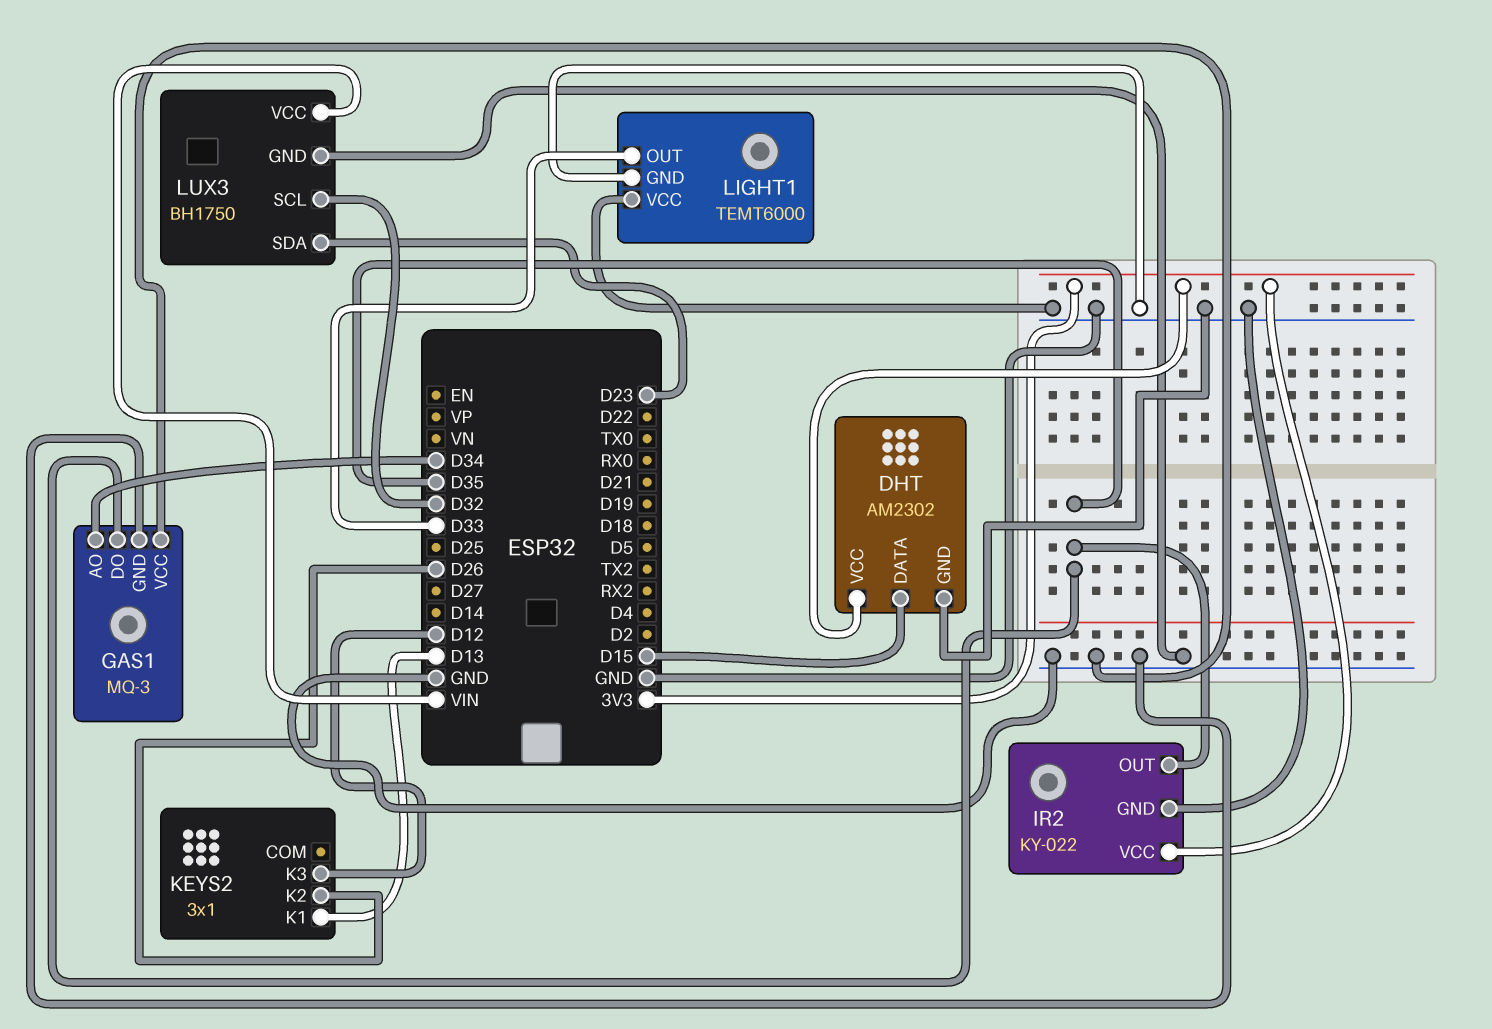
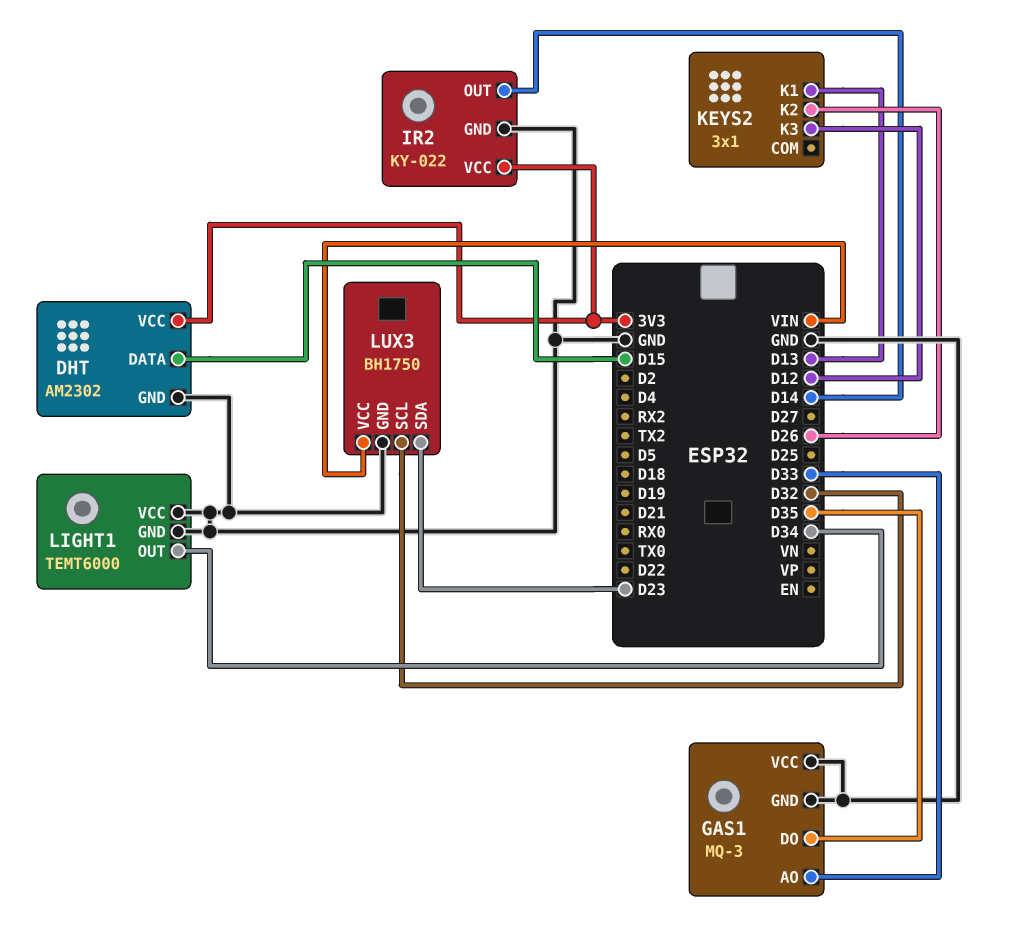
GAS1 pin AO: D34 -> D33
IR2 pin OUT: D35 -> D14
LIGHT1 pin OUT: D33 -> D34

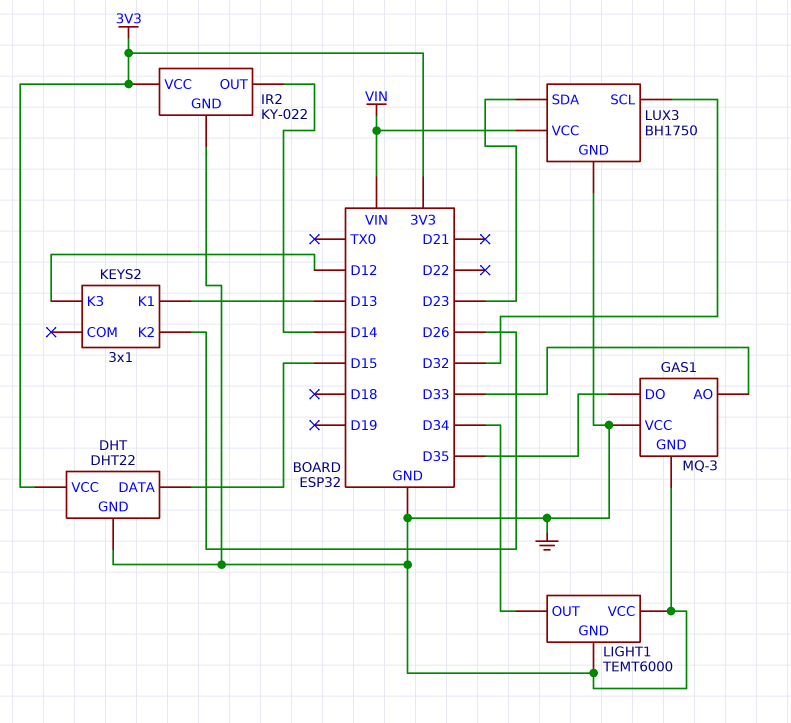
DHT: AM2302 -> DHT22

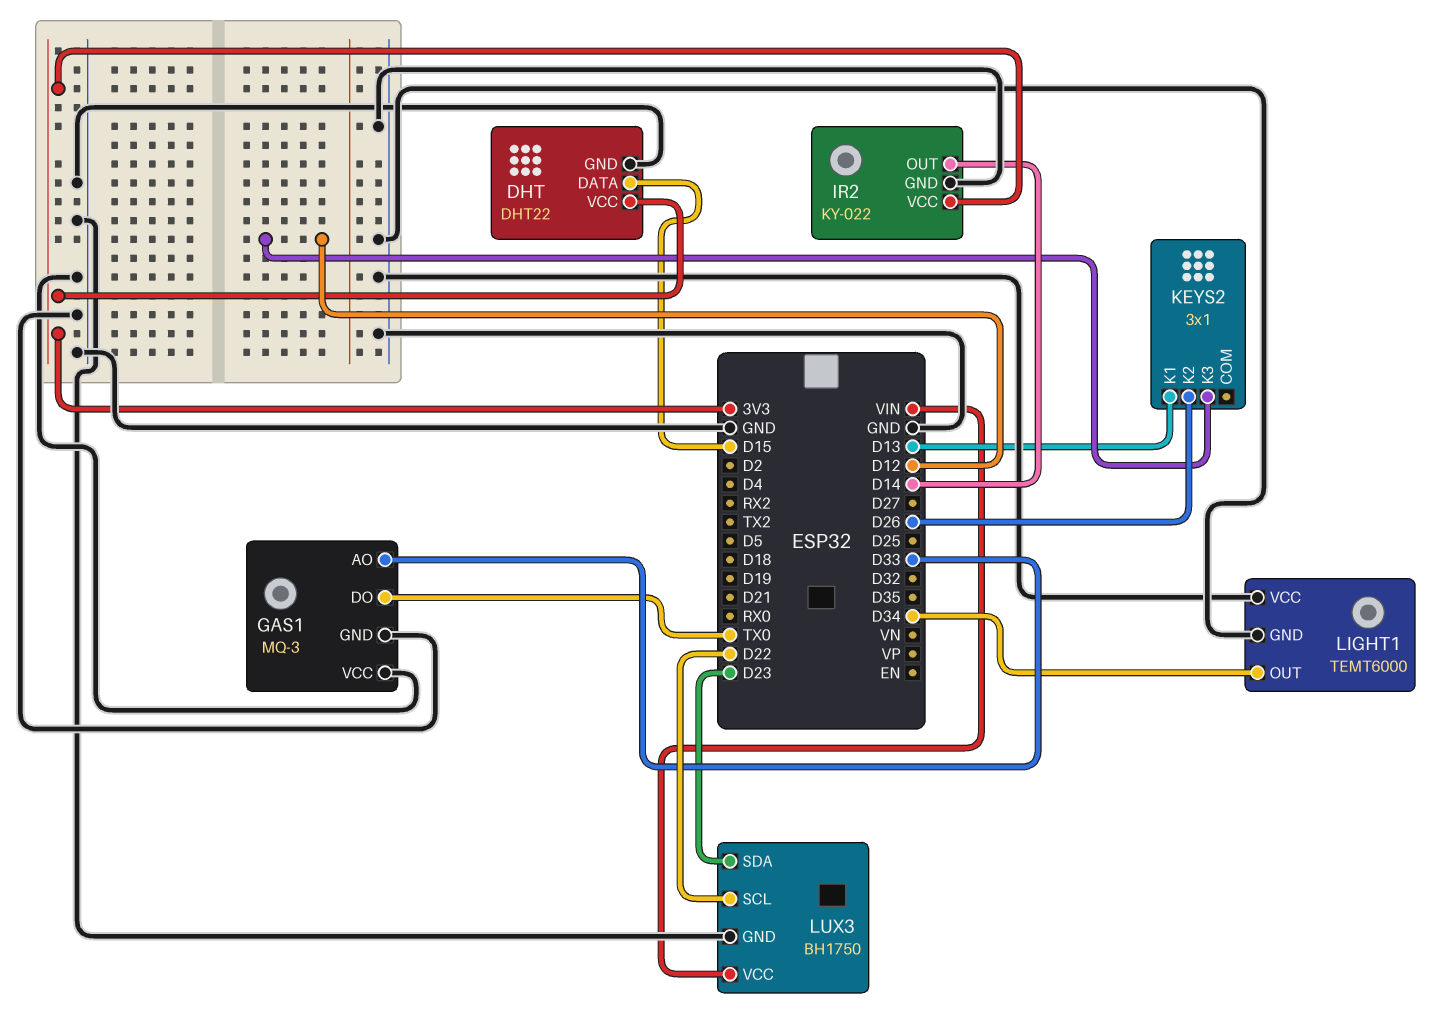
GAS1 pin DO: D35 -> TX0
LUX3 pin SCL: D32 -> D22

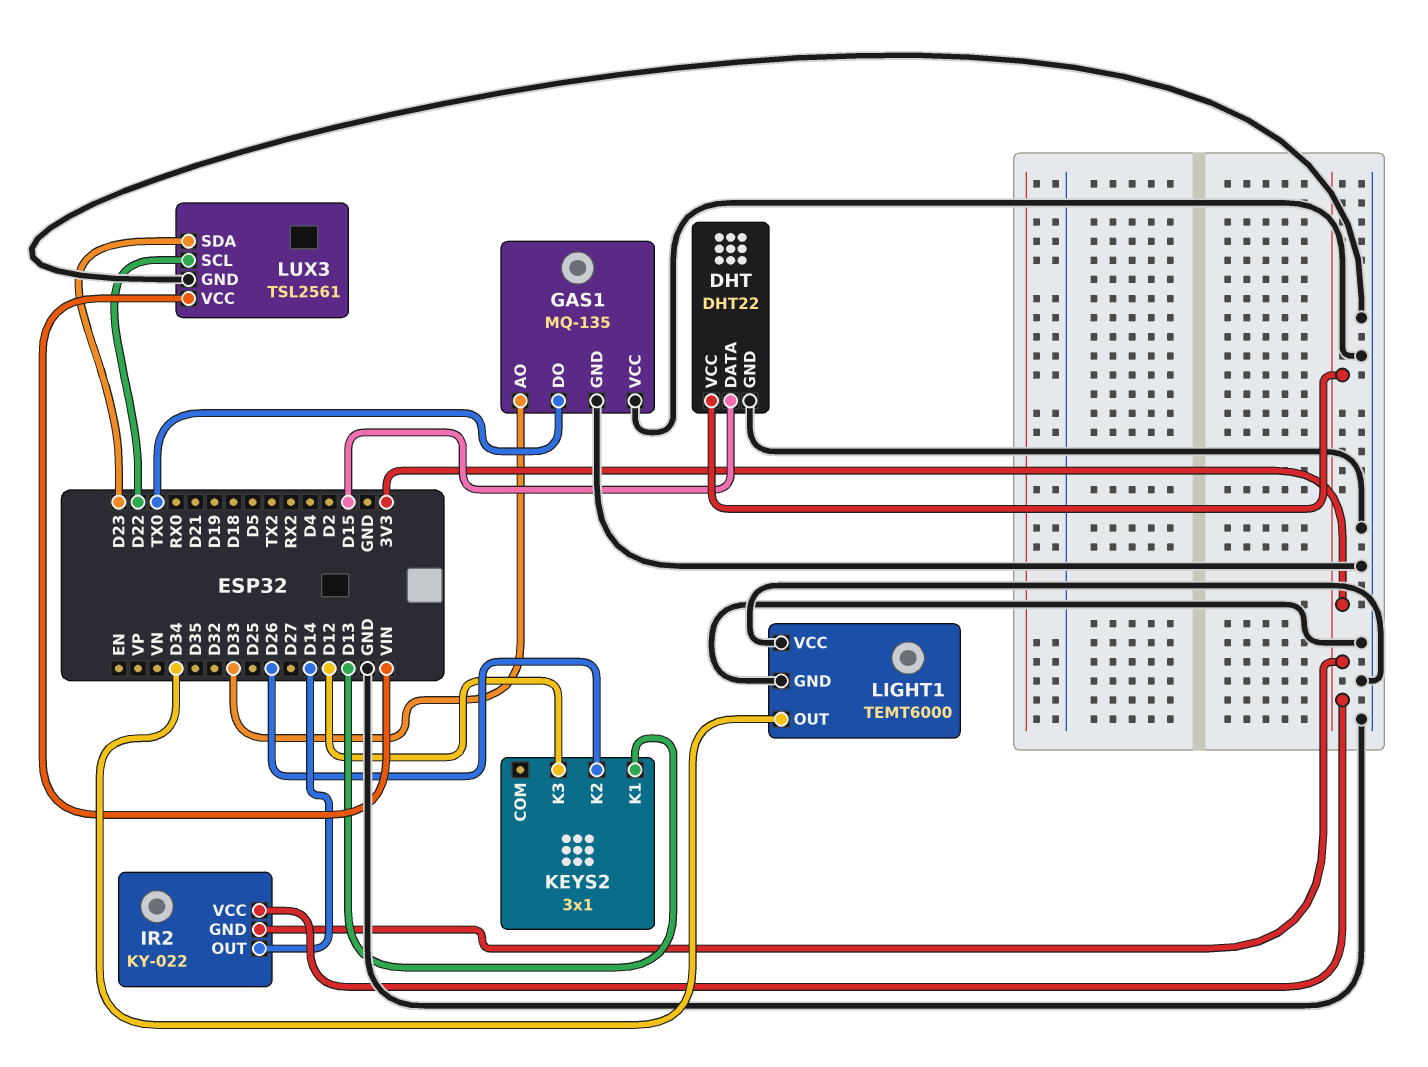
GAS1: MQ-3 -> MQ-135
IR2 pin GND: GND -> 3V3
LUX3: BH1750 -> TSL2561

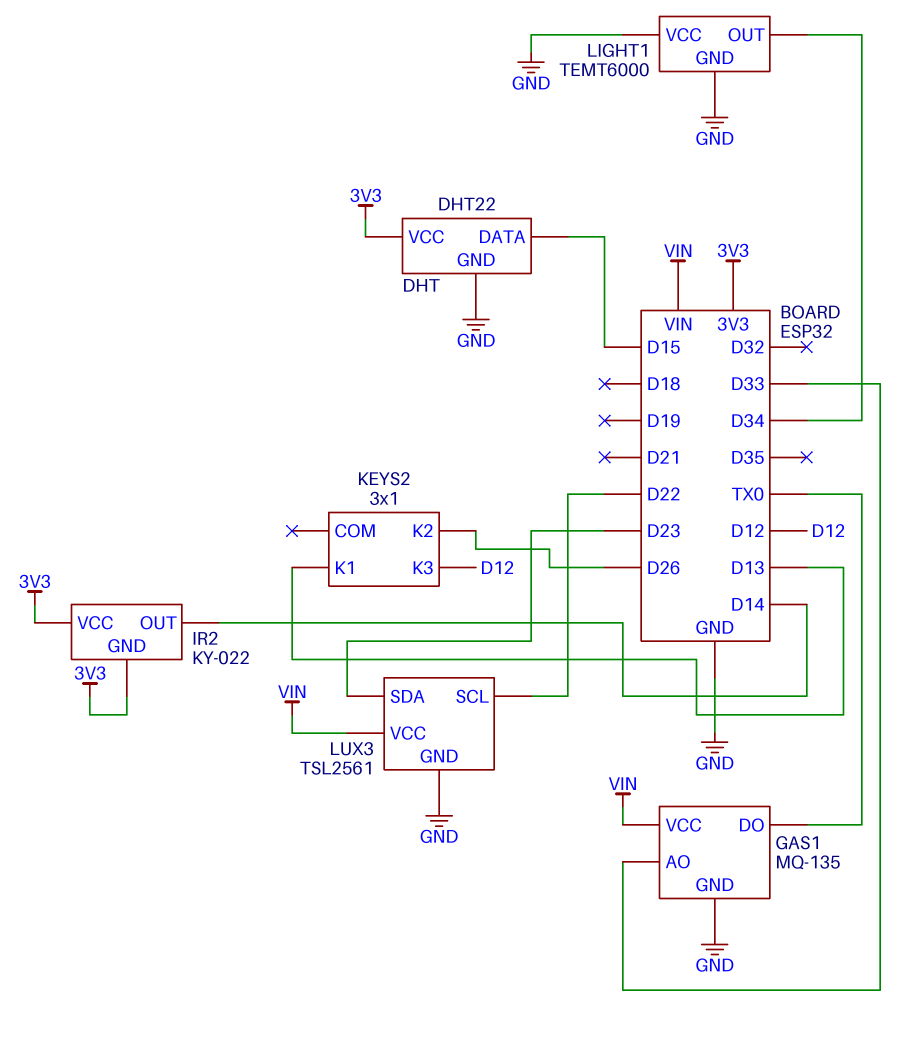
GAS1 pin VCC: GND -> VIN

